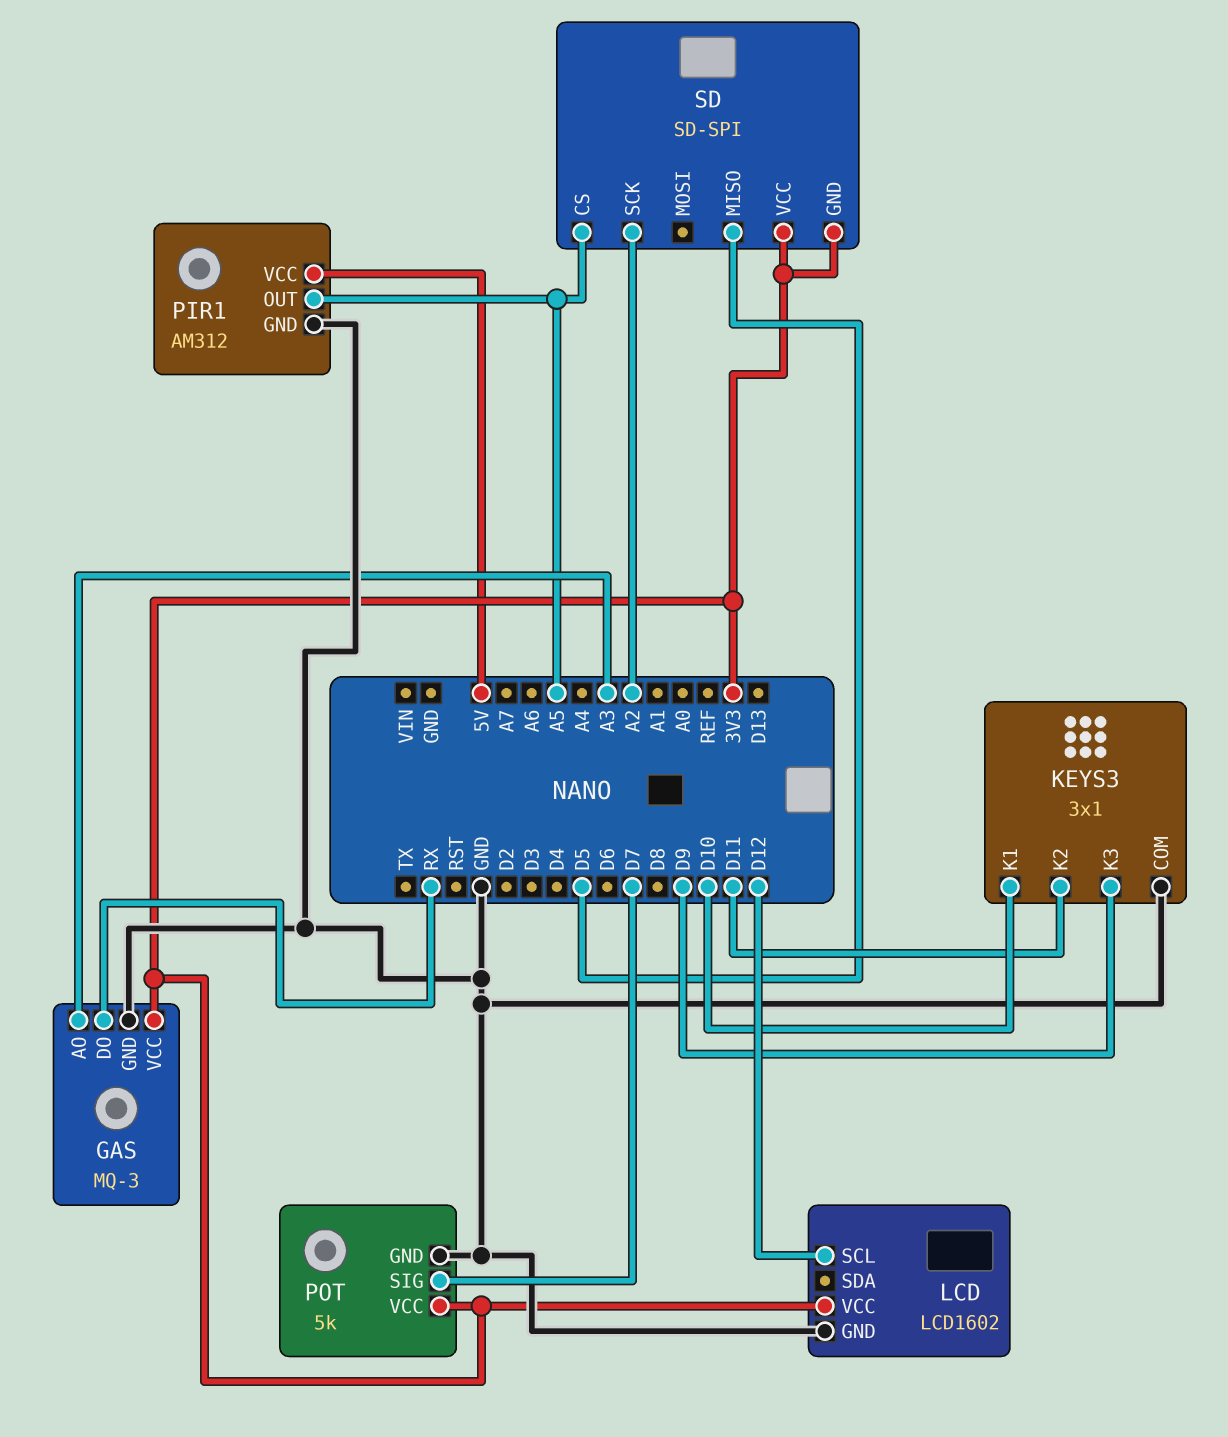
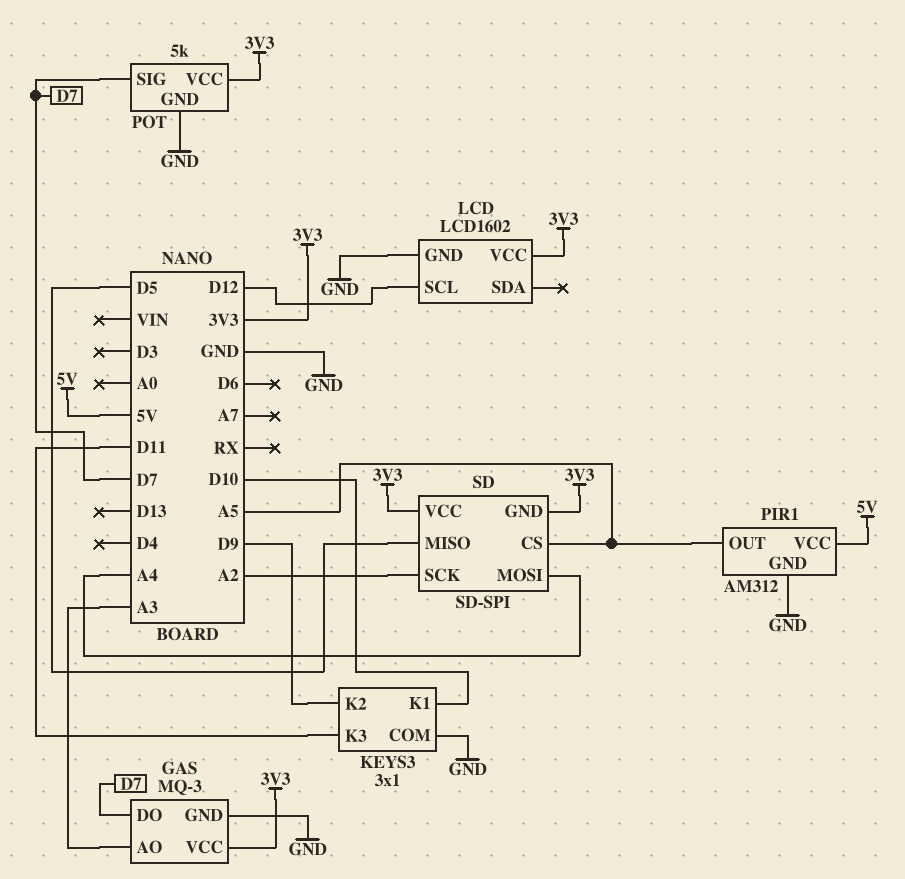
GAS pin DO: RX -> D7
KEYS3 pin K2: D11 -> D9
KEYS3 pin K3: D9 -> D11
SD pin MOSI: none -> A4

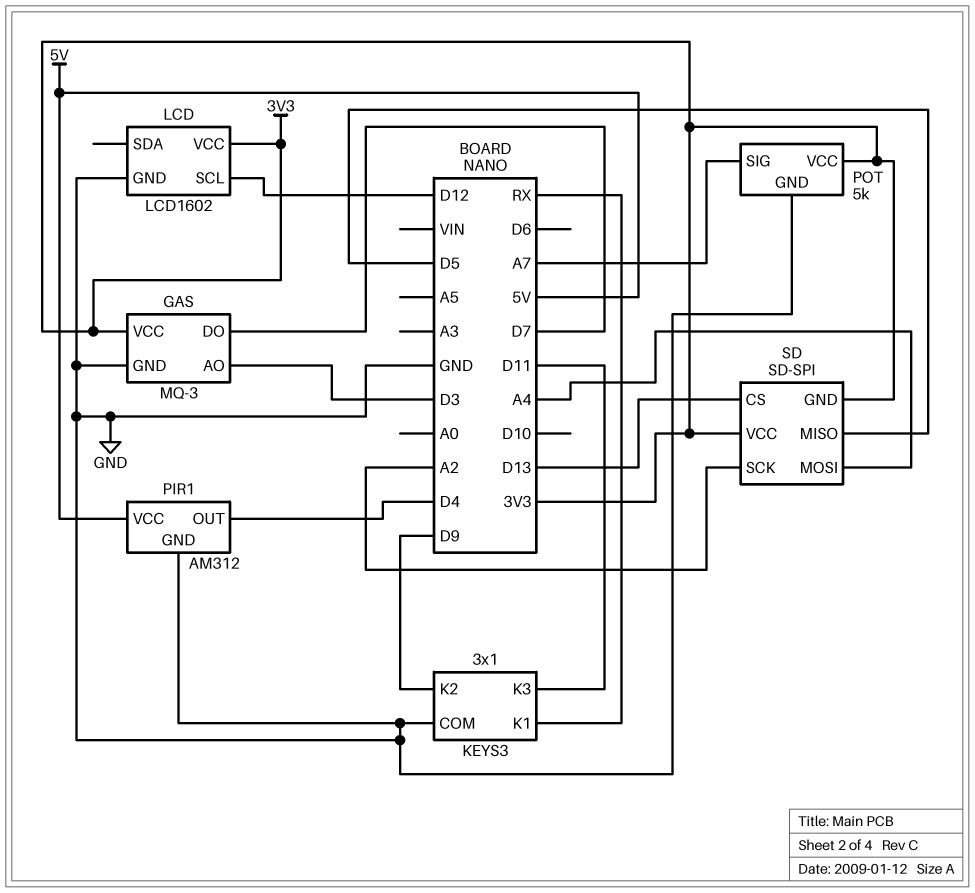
GAS pin AO: A3 -> D3
KEYS3 pin K1: D10 -> RX
PIR1 pin OUT: A5 -> D4
POT pin SIG: D7 -> A7
SD pin CS: A5 -> D13

